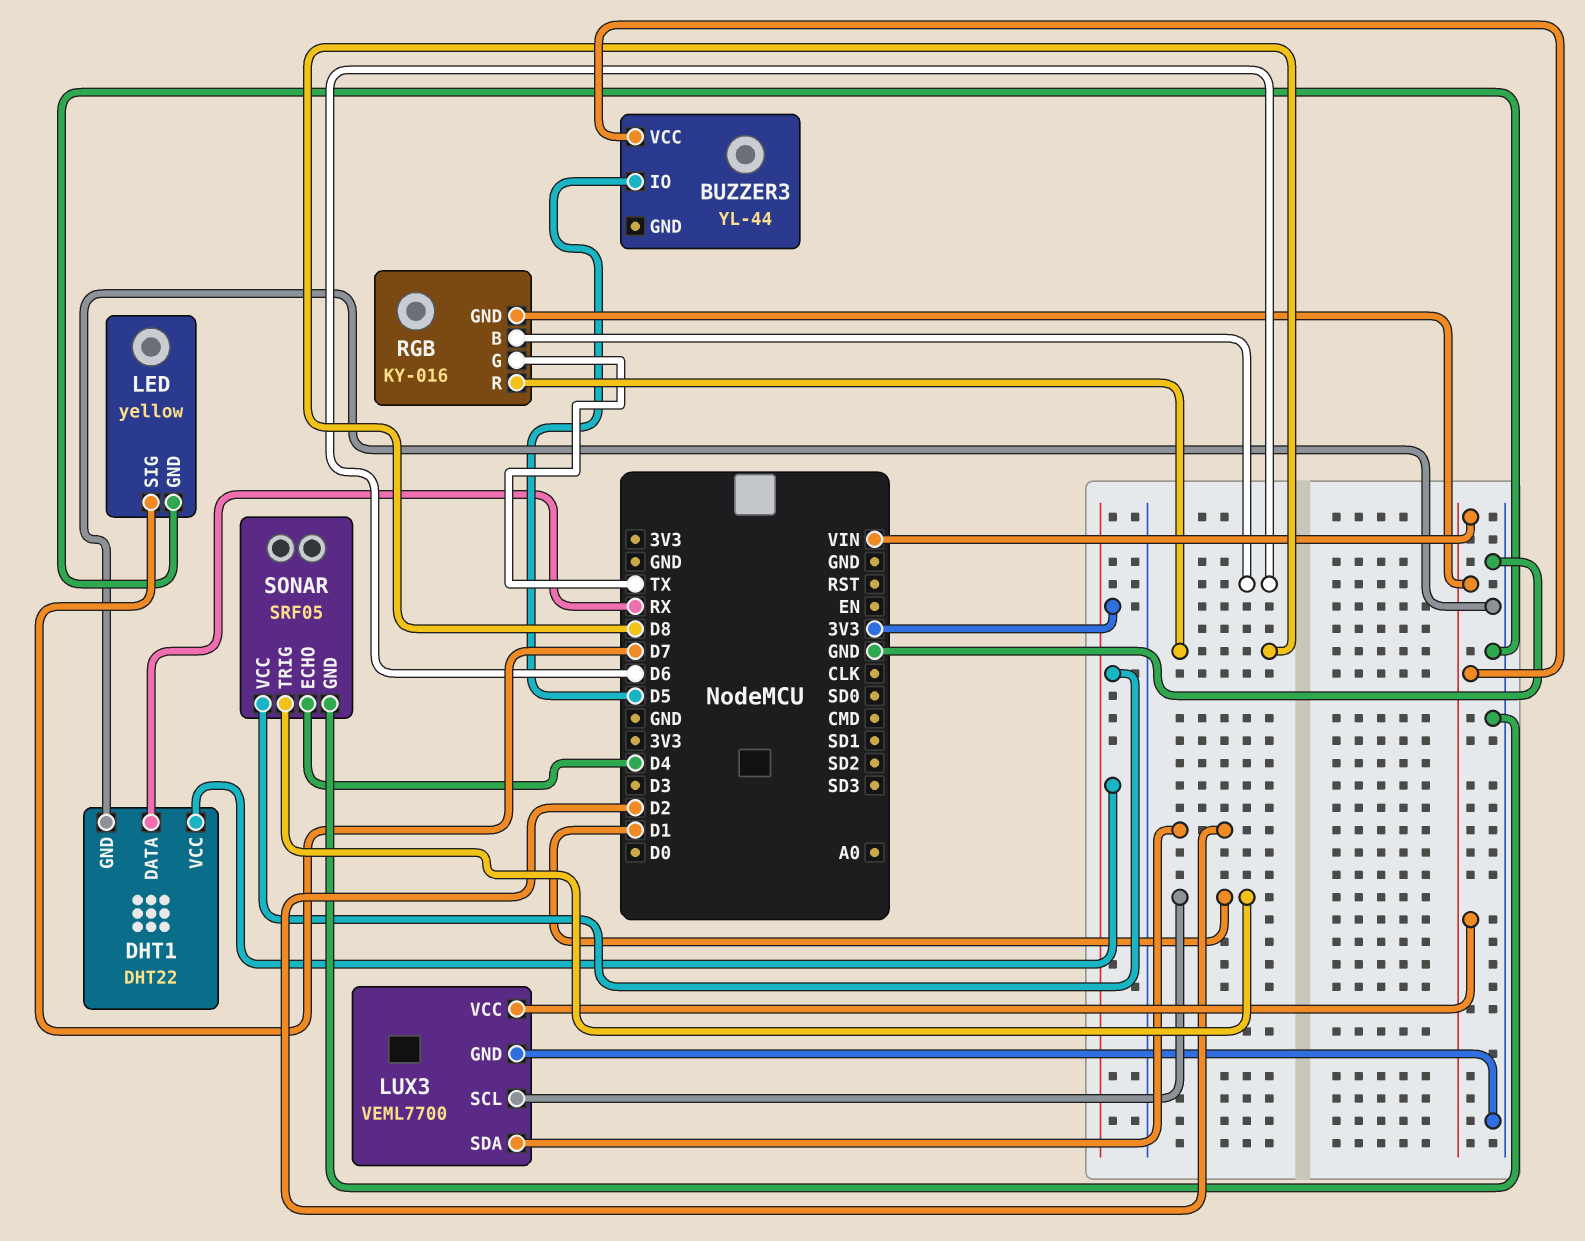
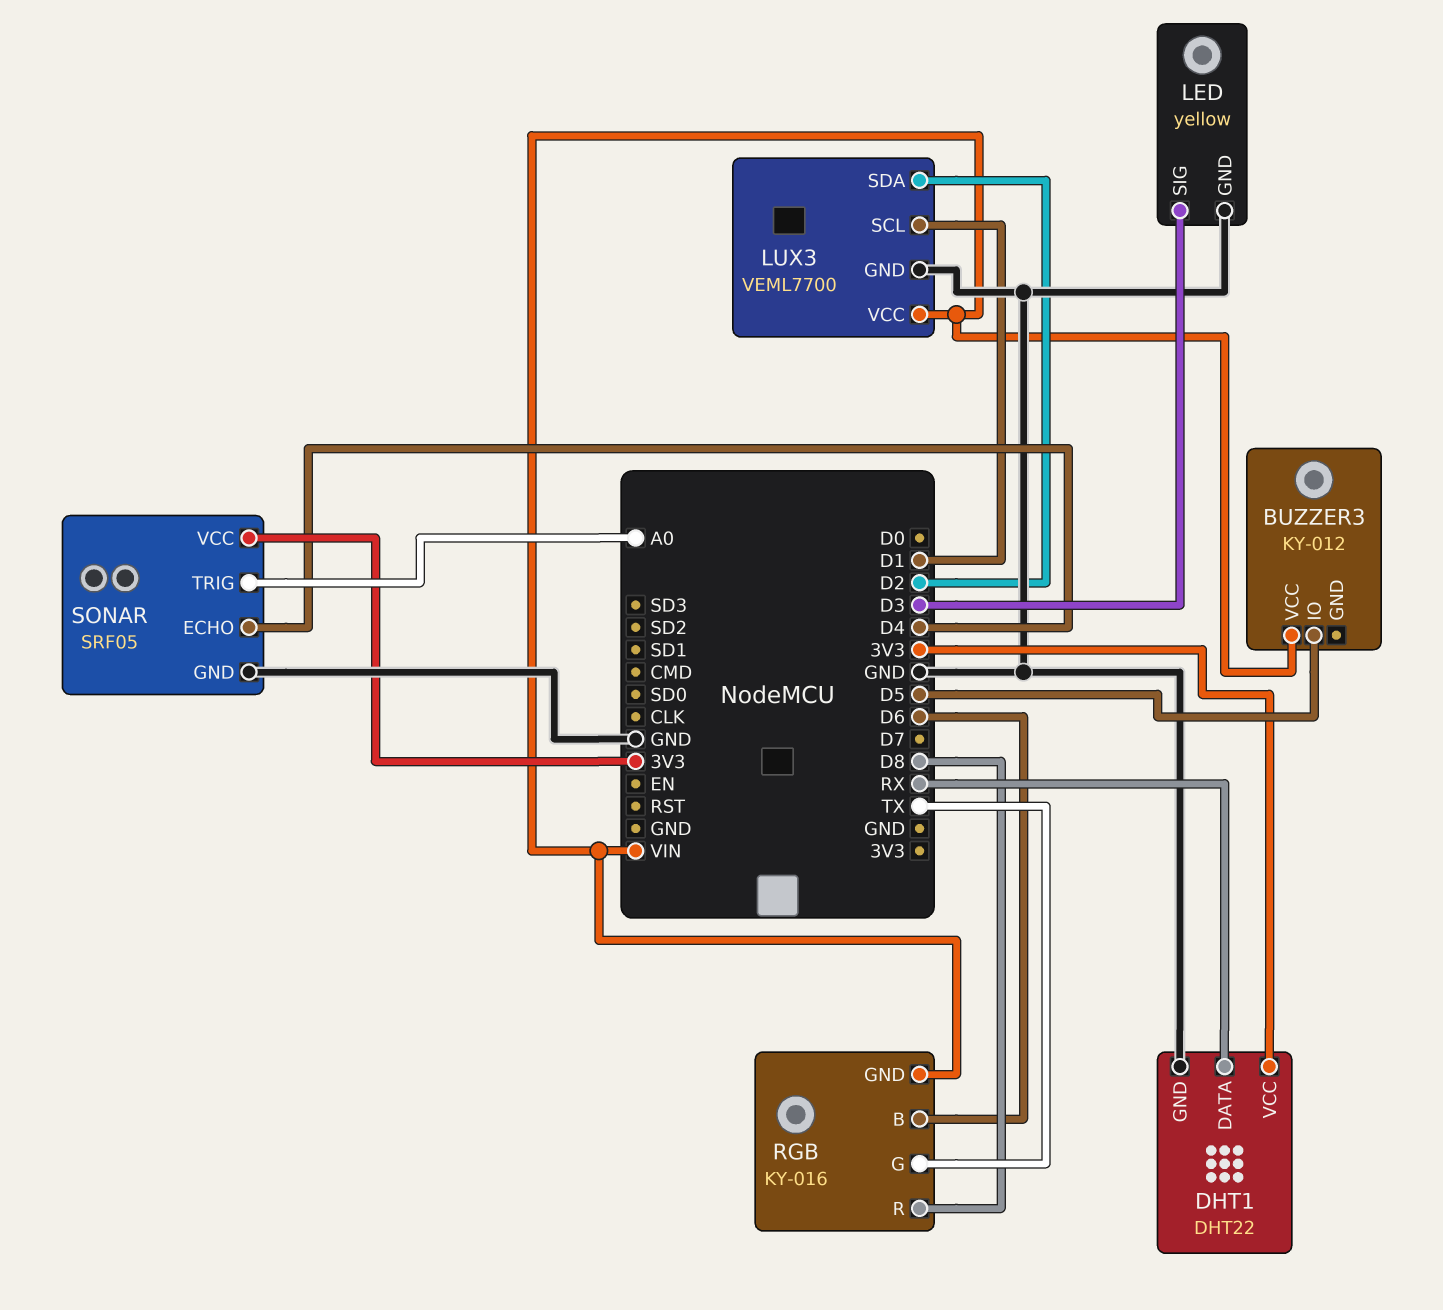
BUZZER3: YL-44 -> KY-012
LED pin SIG: D7 -> D3
SONAR pin TRIG: D1 -> A0

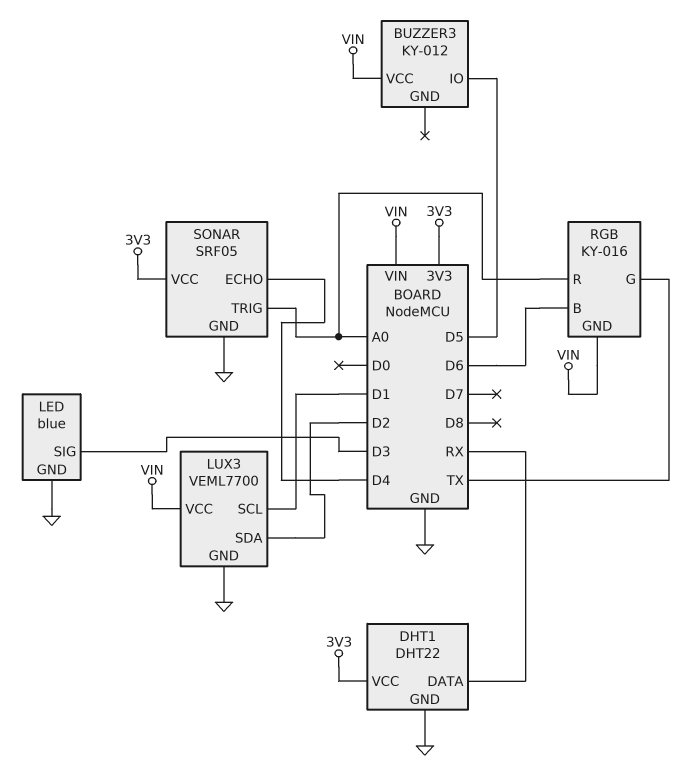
LED: yellow -> blue
RGB pin R: D8 -> A0

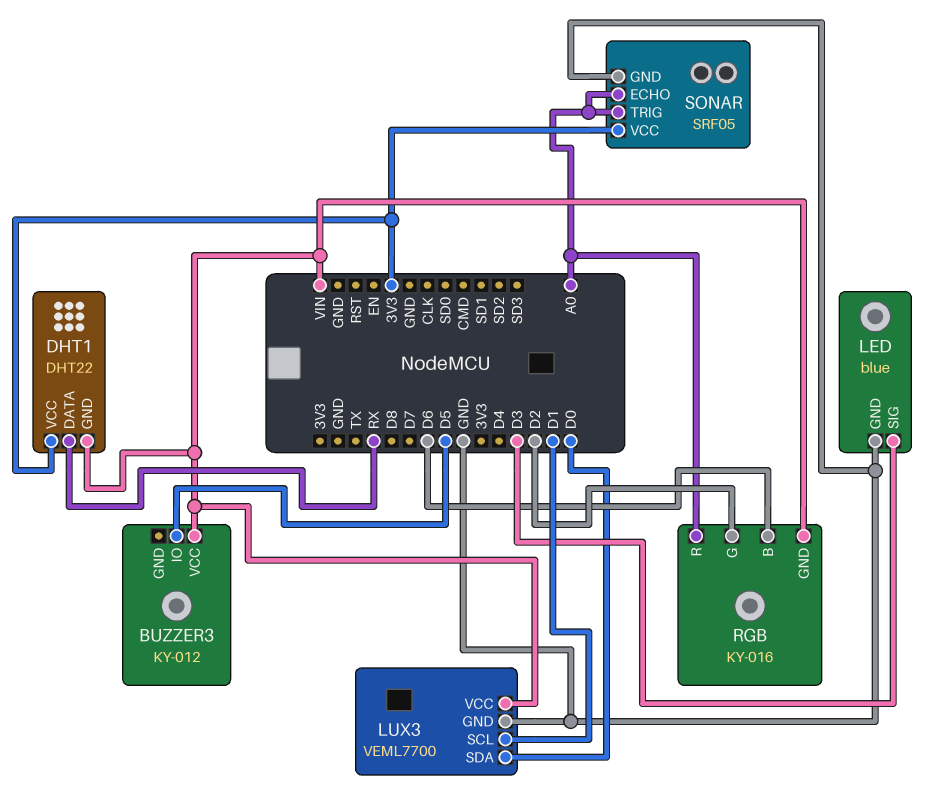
DHT1 pin GND: GND -> VIN
LUX3 pin SDA: D2 -> D0
RGB pin G: TX -> D2
SONAR pin ECHO: D4 -> A0

